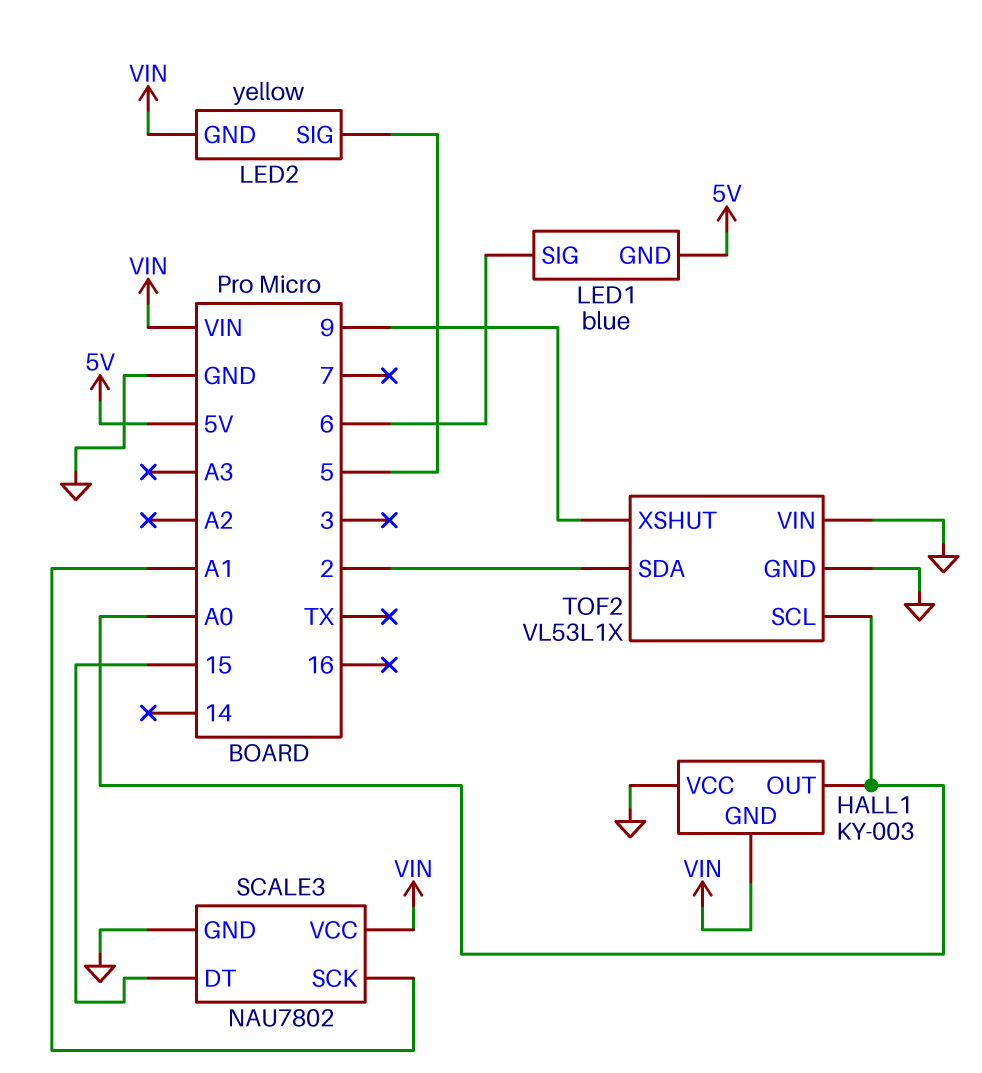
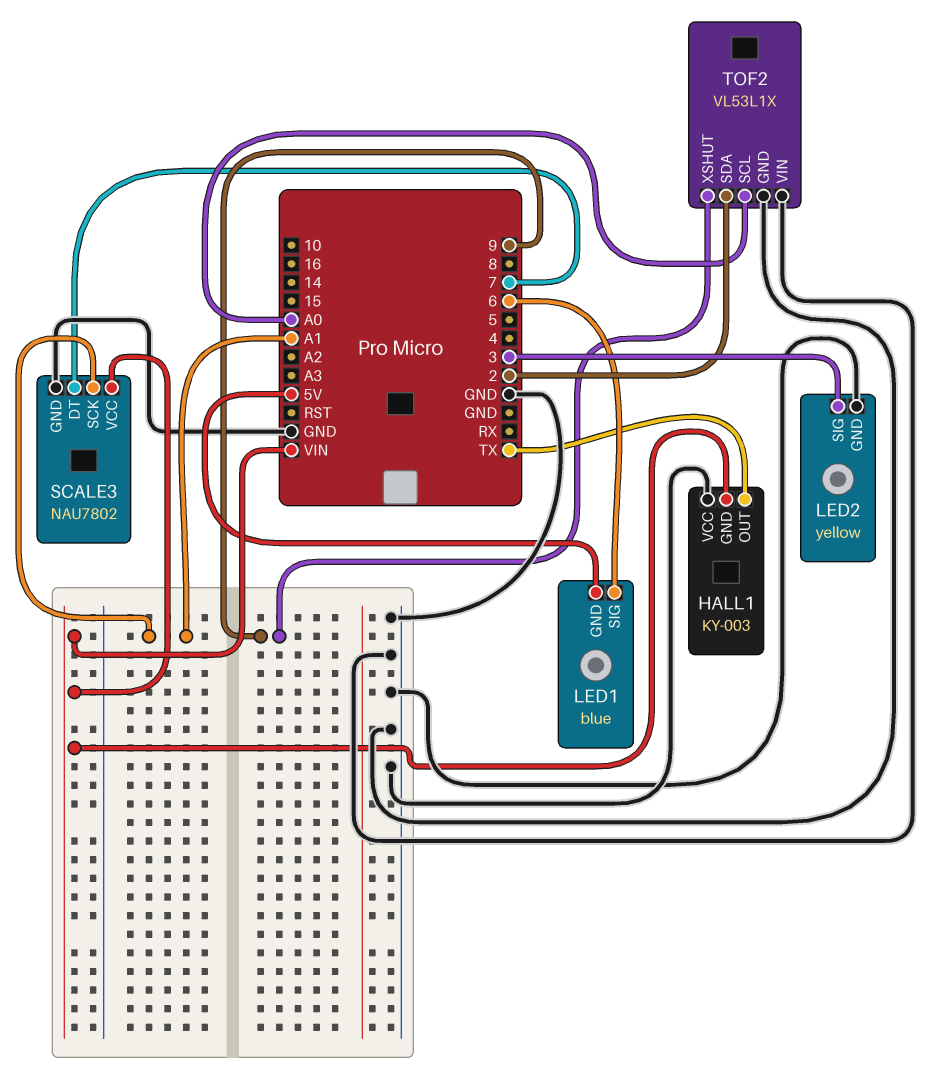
HALL1 pin OUT: A0 -> TX
LED2 pin GND: VIN -> GND
LED2 pin SIG: 5 -> 3
SCALE3 pin DT: 15 -> 7

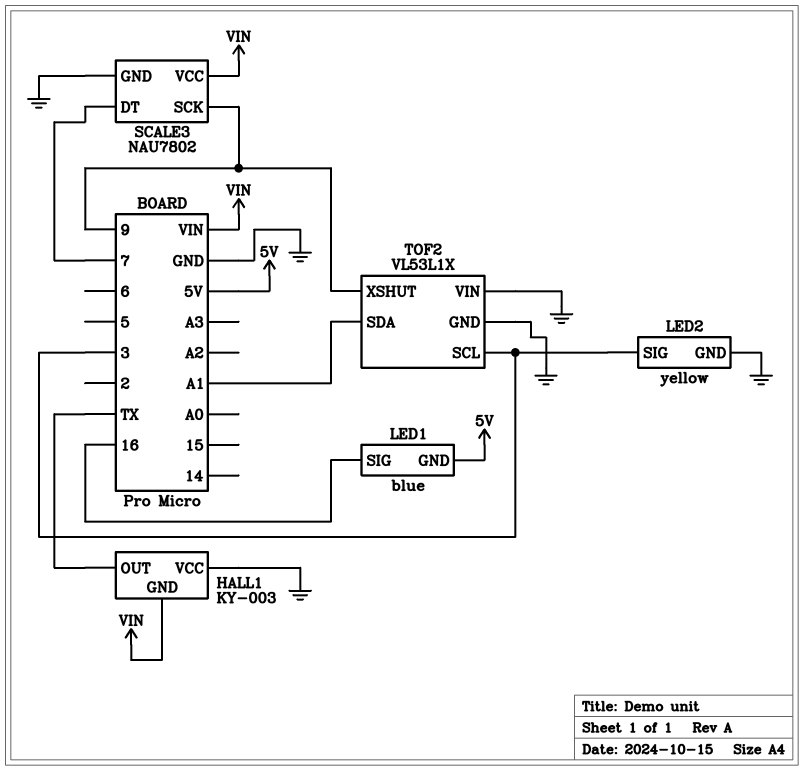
LED1 pin SIG: 6 -> 16
SCALE3 pin SCK: A1 -> 9
TOF2 pin SCL: A0 -> 3
TOF2 pin SDA: 2 -> A1

